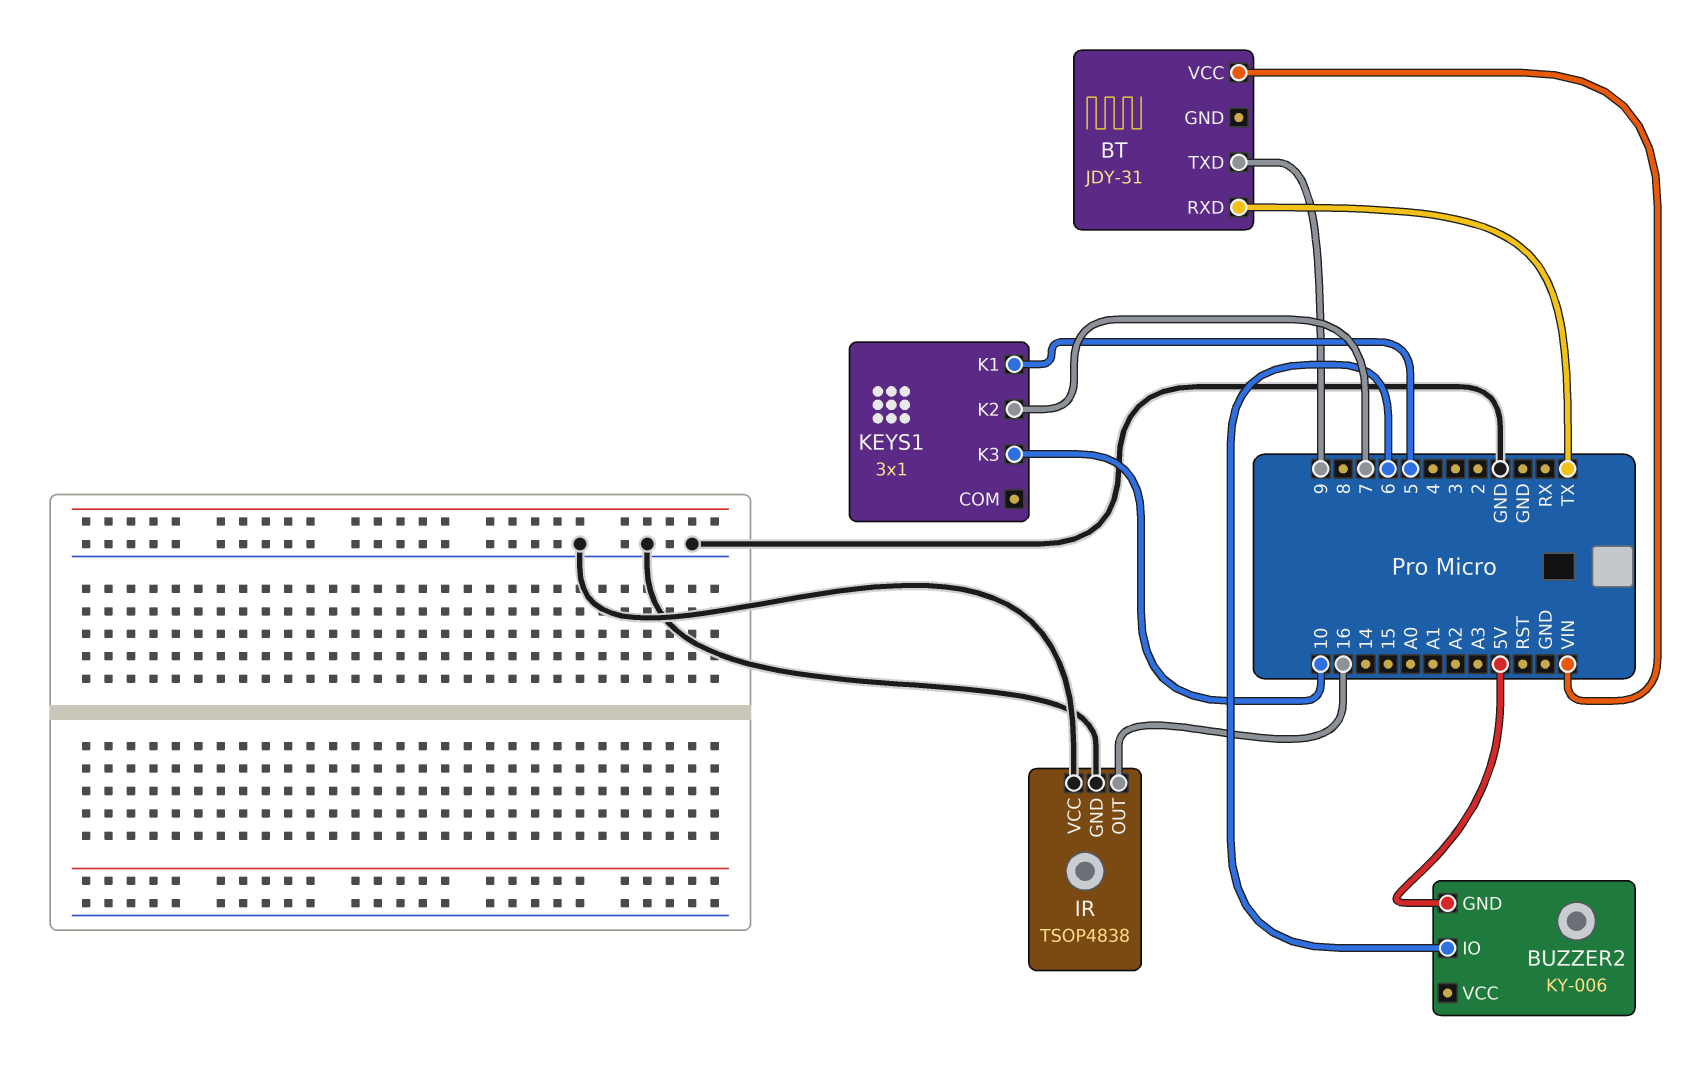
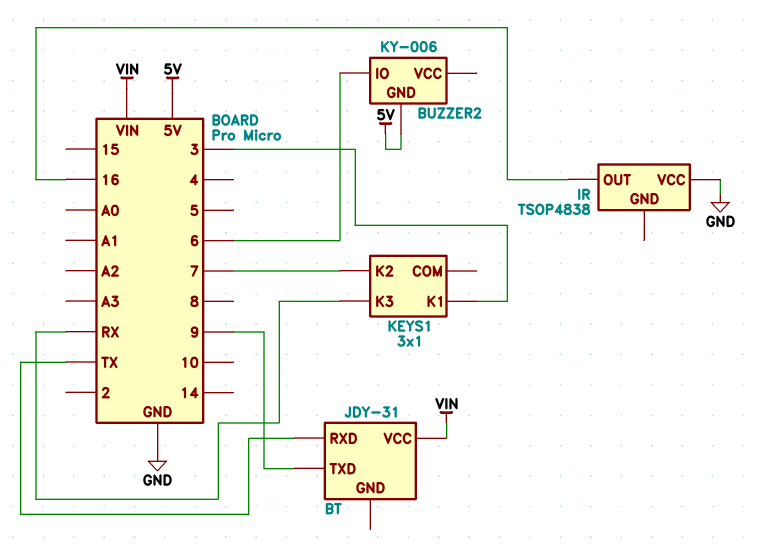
IR pin GND: GND -> none
KEYS1 pin K1: 5 -> 3
KEYS1 pin K3: 10 -> RX

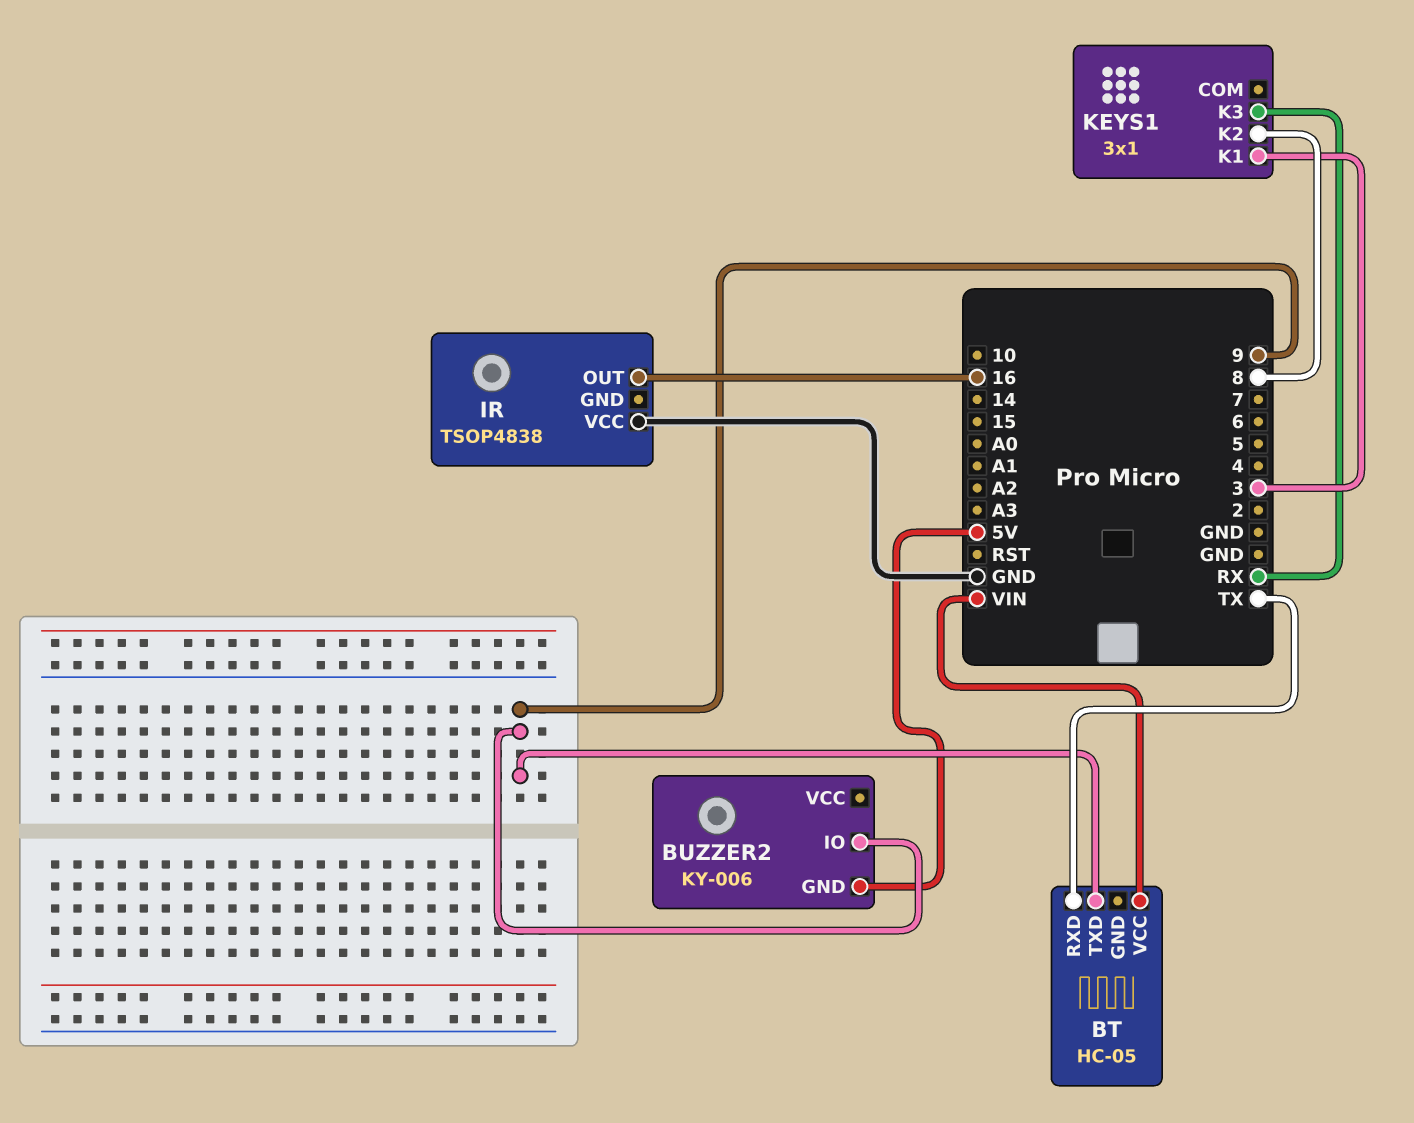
BT: JDY-31 -> HC-05
BUZZER2 pin IO: 6 -> 9
KEYS1 pin K2: 7 -> 8

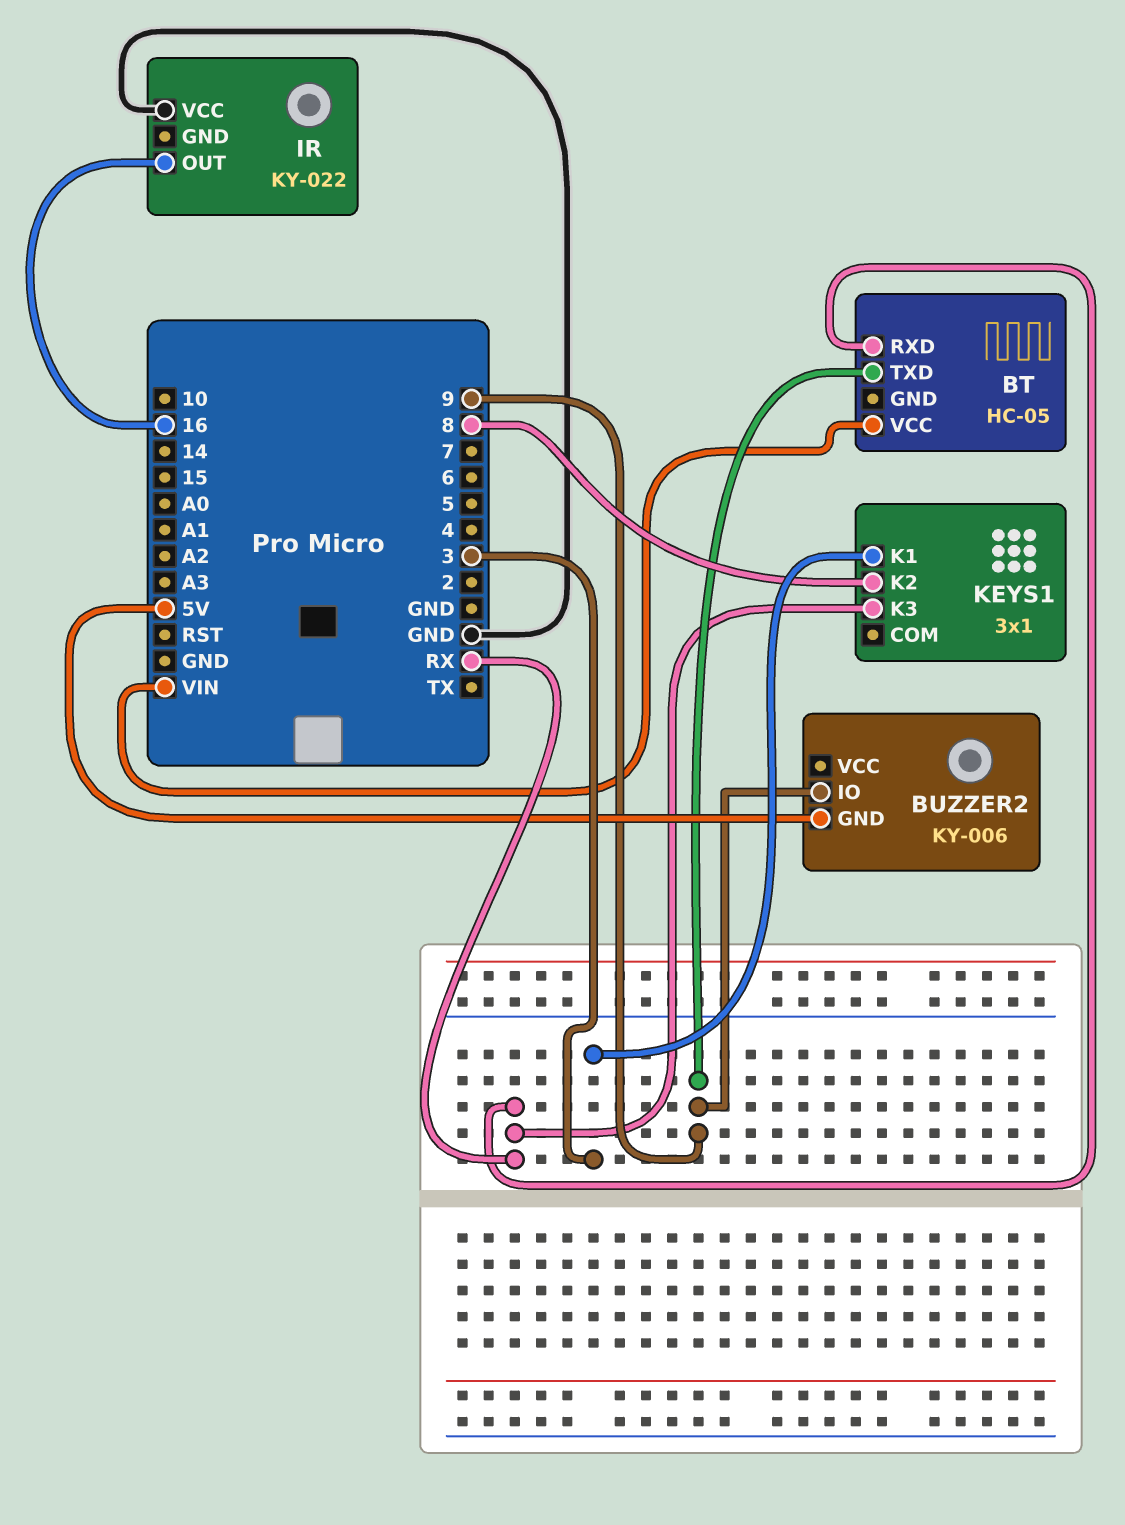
BT pin RXD: TX -> RX
IR: TSOP4838 -> KY-022

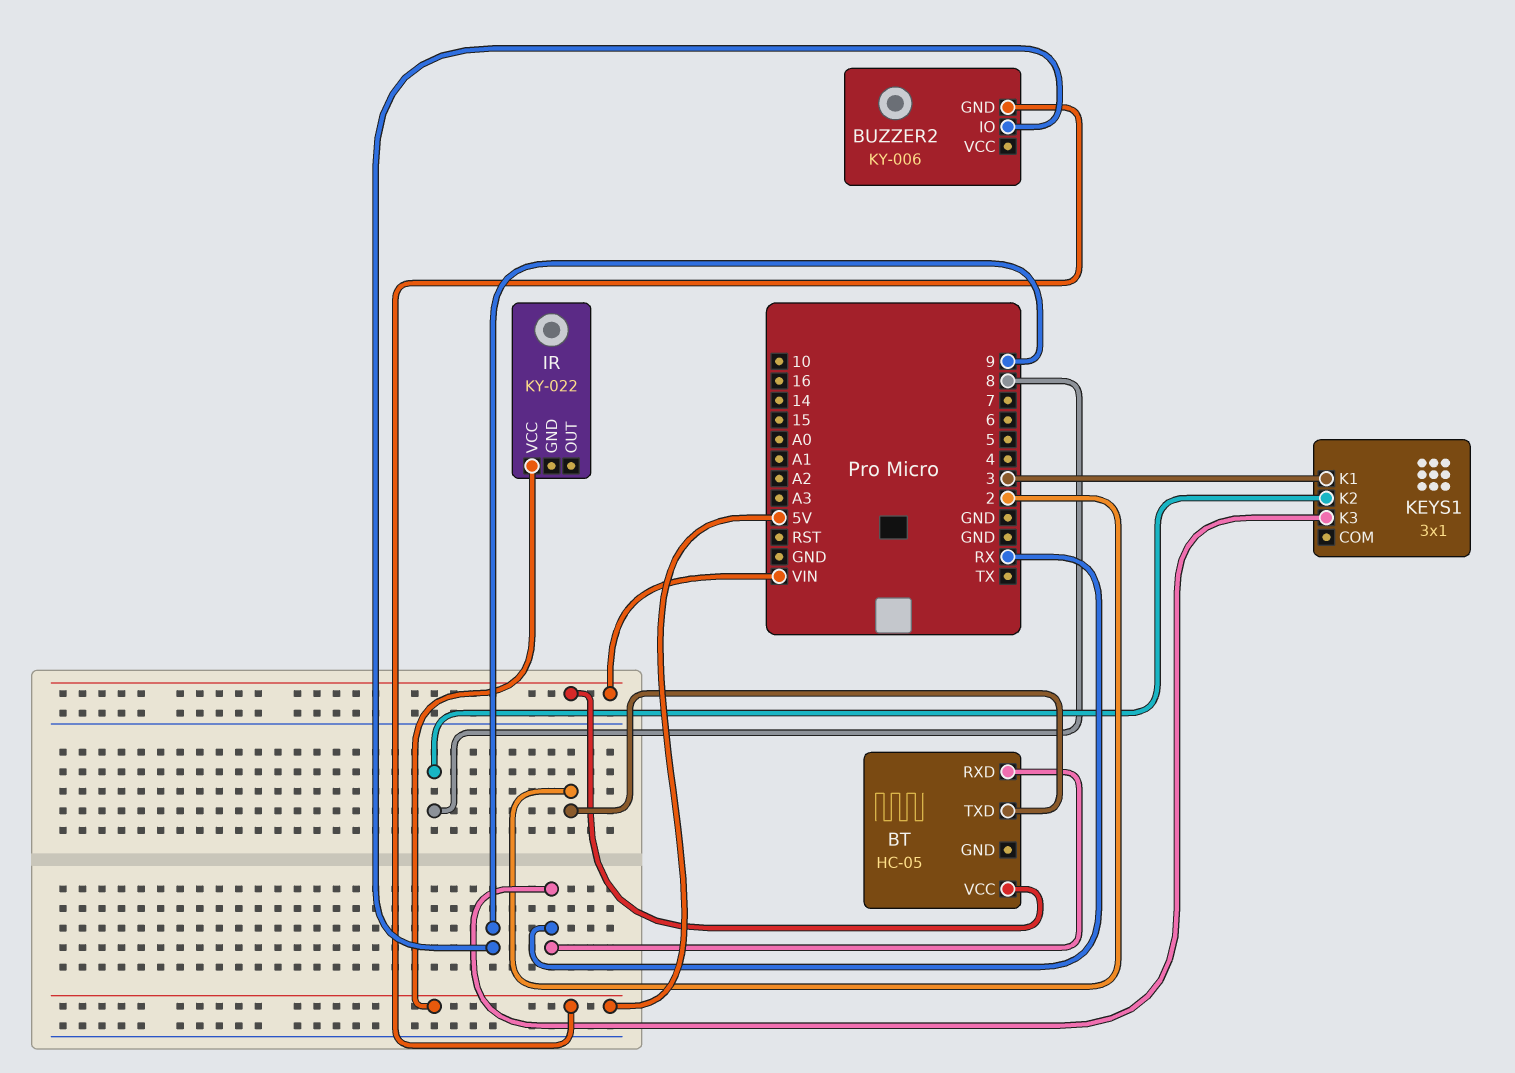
BT pin TXD: 9 -> 2
IR pin OUT: 16 -> none
IR pin VCC: GND -> 5V

